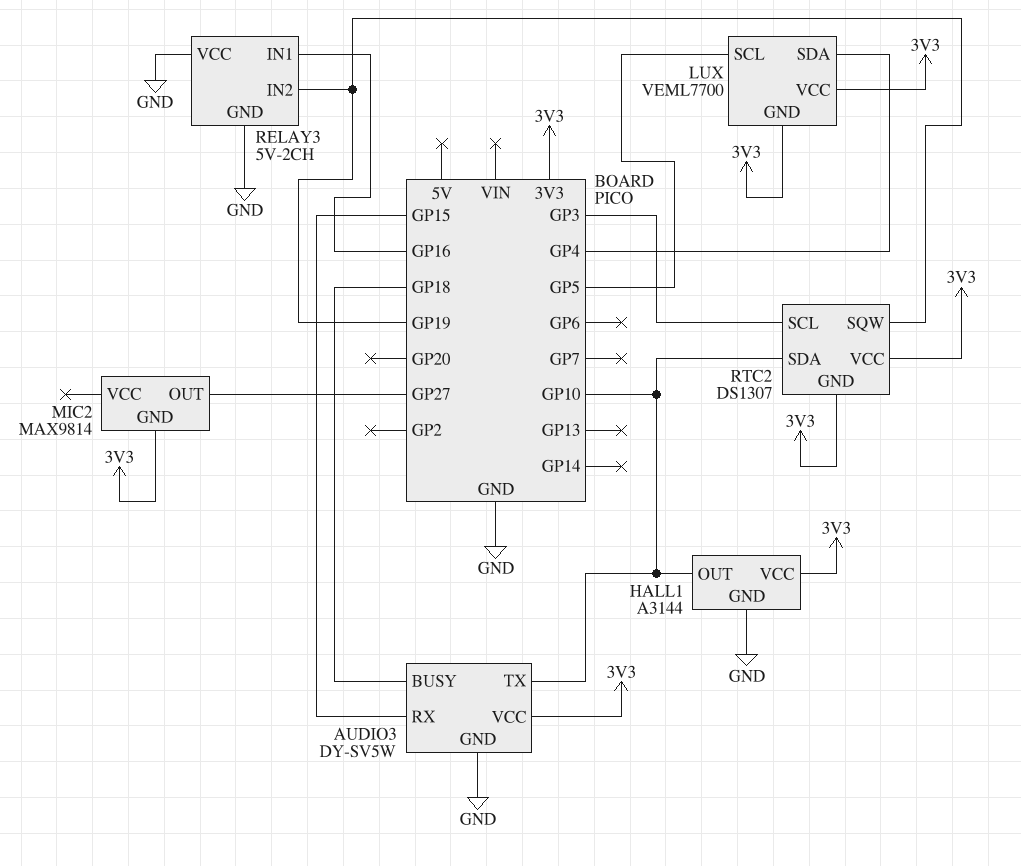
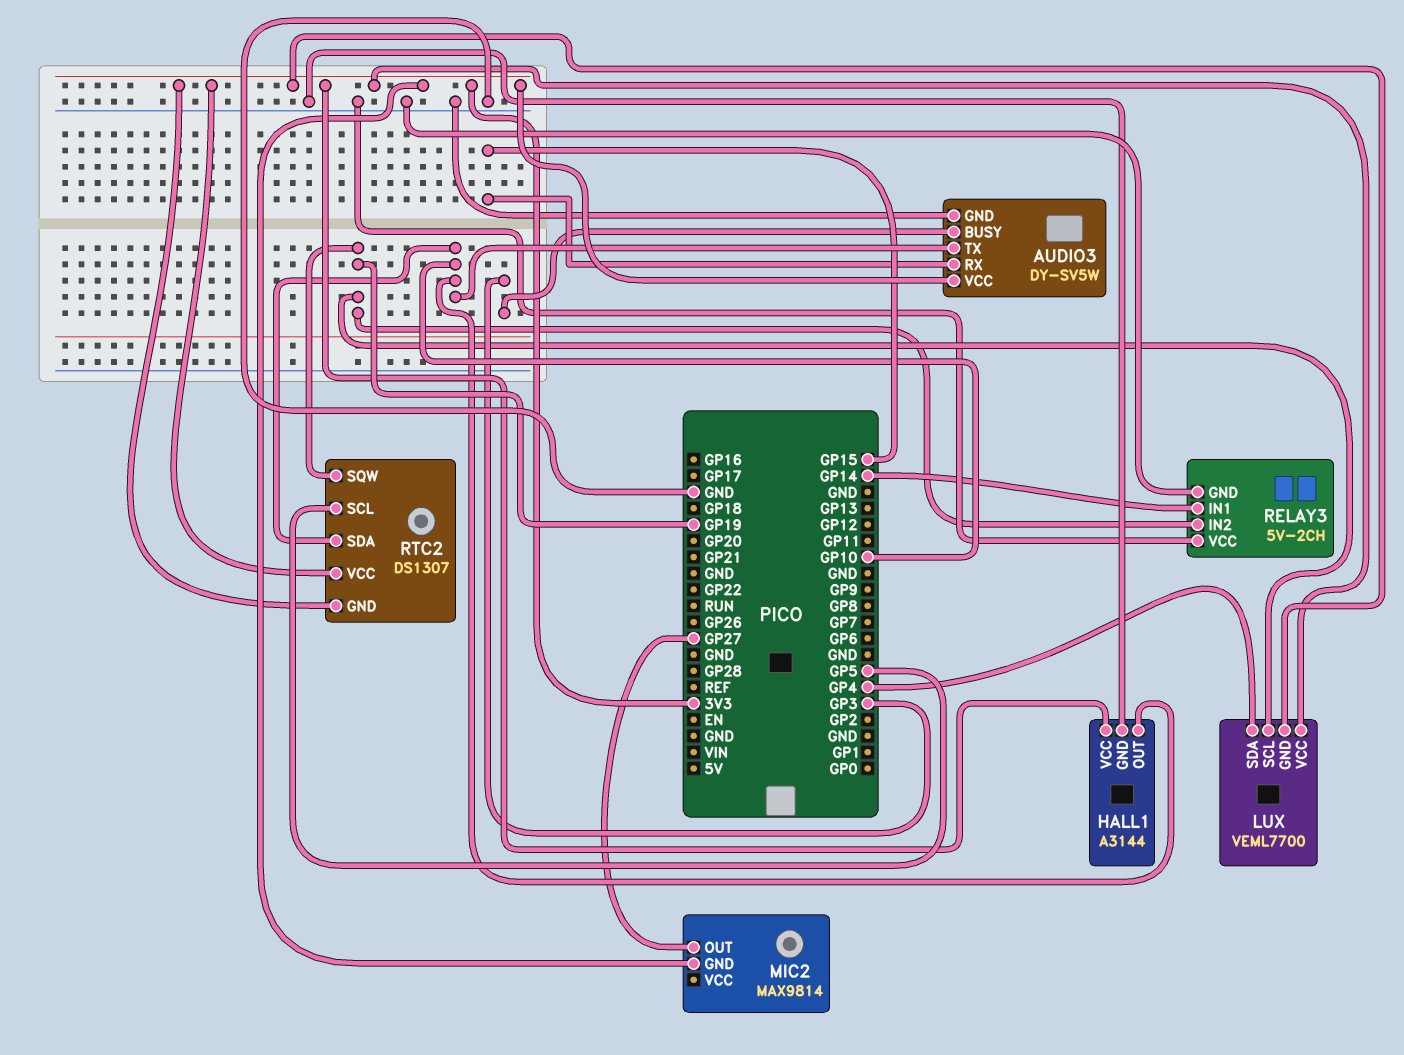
AUDIO3 pin BUSY: GP18 -> GP3
LUX pin SCL: GP5 -> GP19
RELAY3 pin IN1: GP16 -> GP14
RTC2 pin SCL: GP3 -> GP5

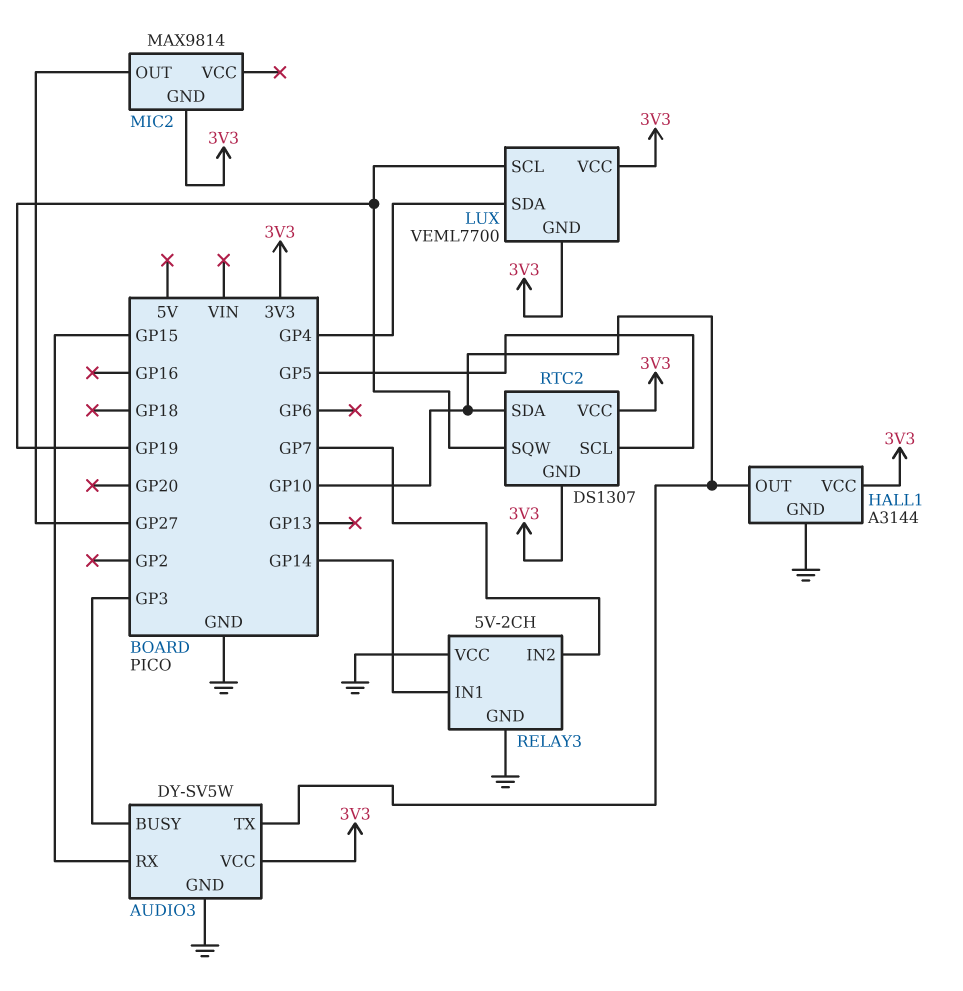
RELAY3 pin IN2: GP19 -> GP7

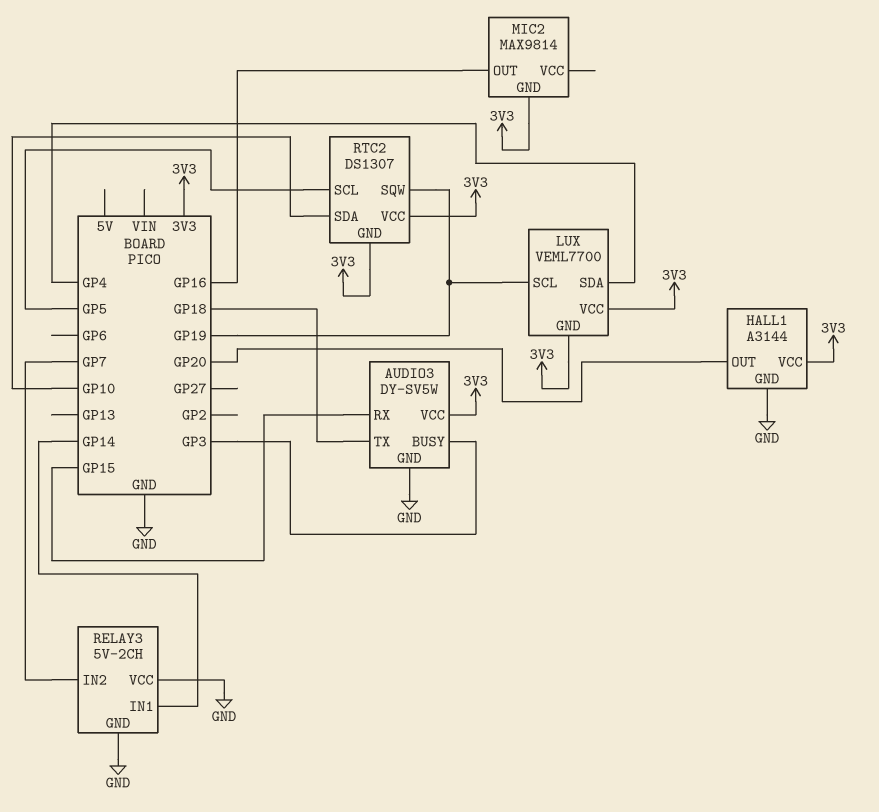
AUDIO3 pin TX: GP10 -> GP18
HALL1 pin OUT: GP10 -> GP20
MIC2 pin OUT: GP27 -> GP16

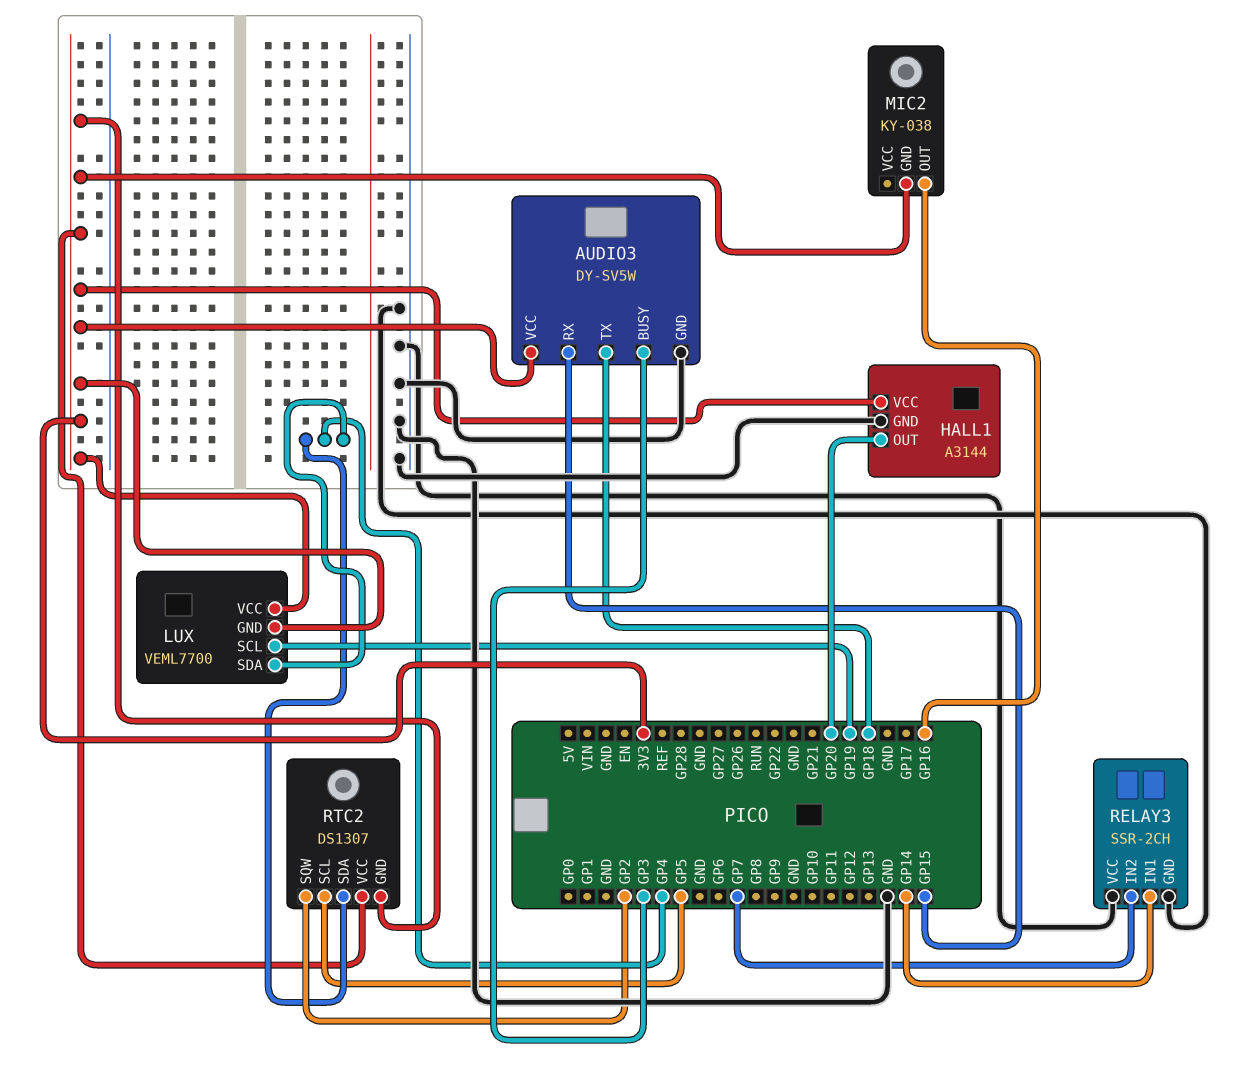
MIC2: MAX9814 -> KY-038
RELAY3: 5V-2CH -> SSR-2CH
RTC2 pin SDA: GP10 -> GP4
RTC2 pin SQW: GP19 -> GP2

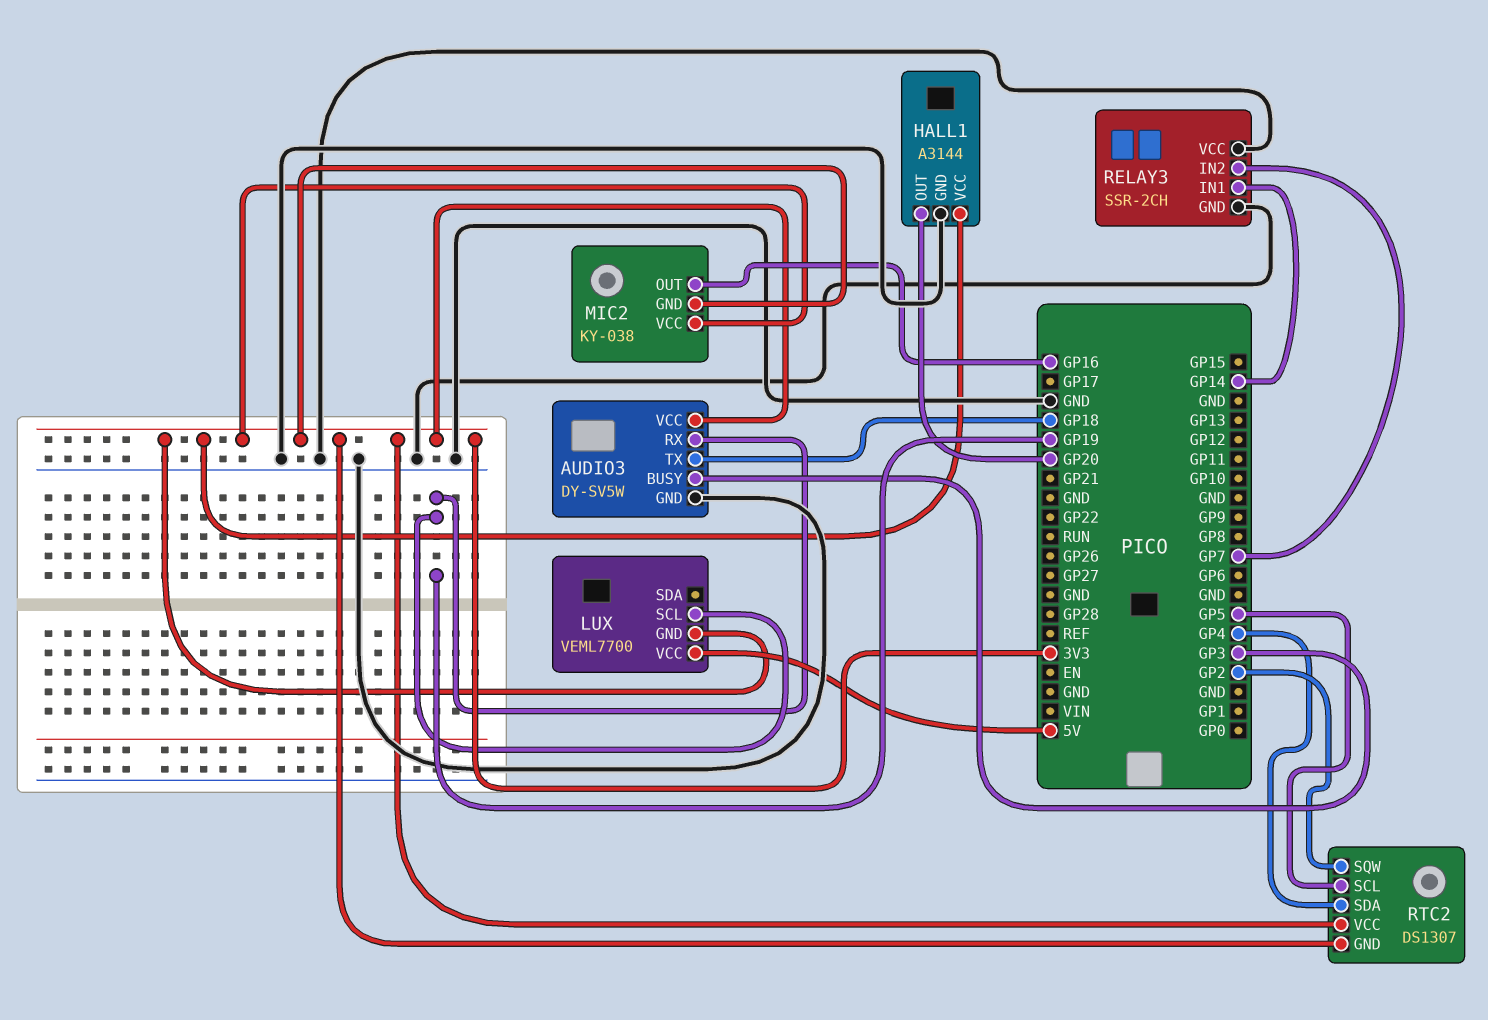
AUDIO3 pin RX: GP15 -> GP19
LUX pin SDA: GP4 -> none
LUX pin VCC: 3V3 -> 5V
MIC2 pin VCC: none -> 3V3

